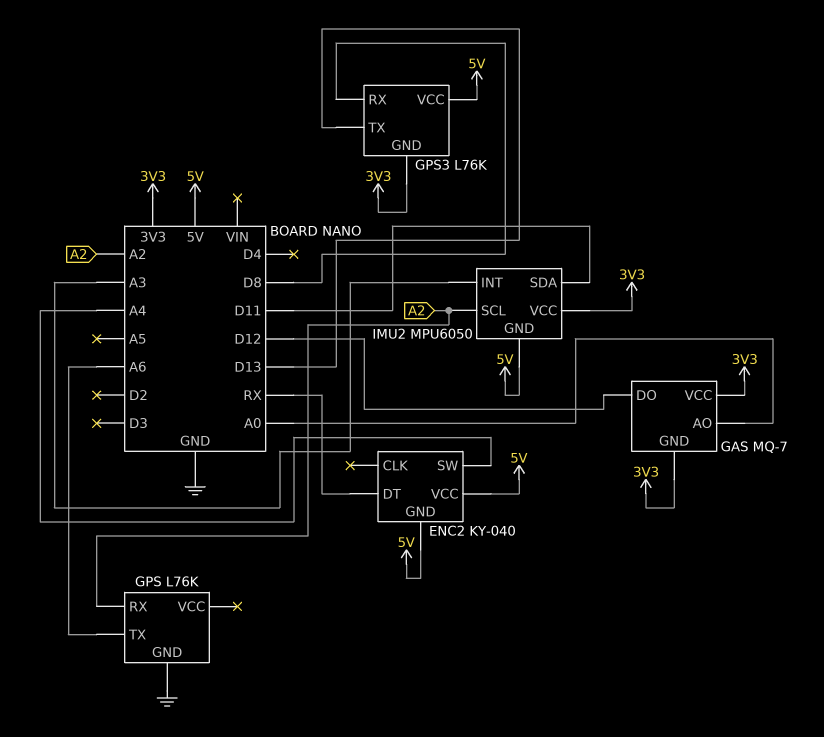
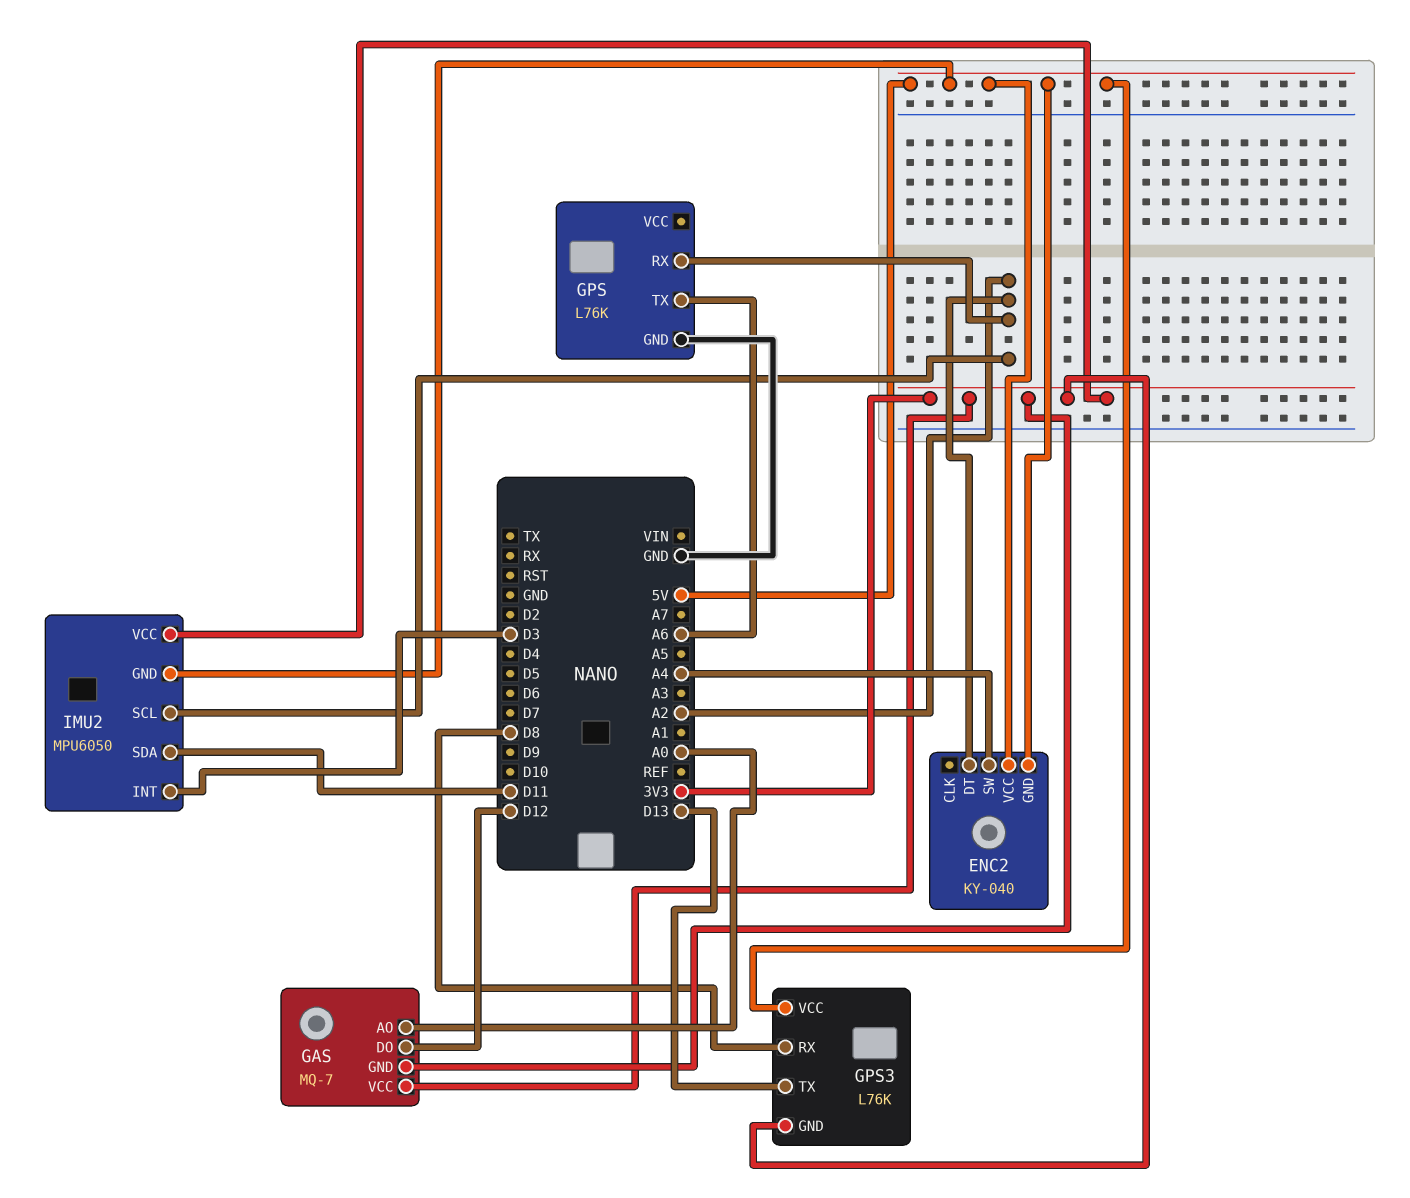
ENC2 pin DT: RX -> A2
IMU2 pin INT: A3 -> D3

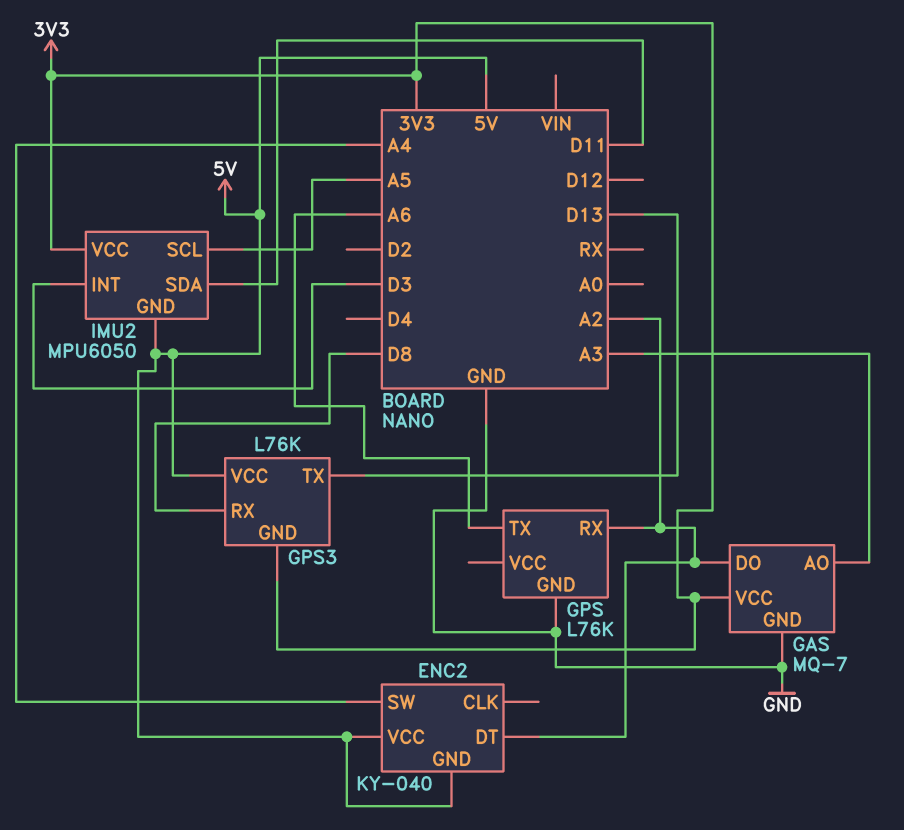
GAS pin AO: A0 -> A3
GAS pin DO: D12 -> A2
GAS pin GND: 3V3 -> GND
IMU2 pin SCL: A2 -> A5

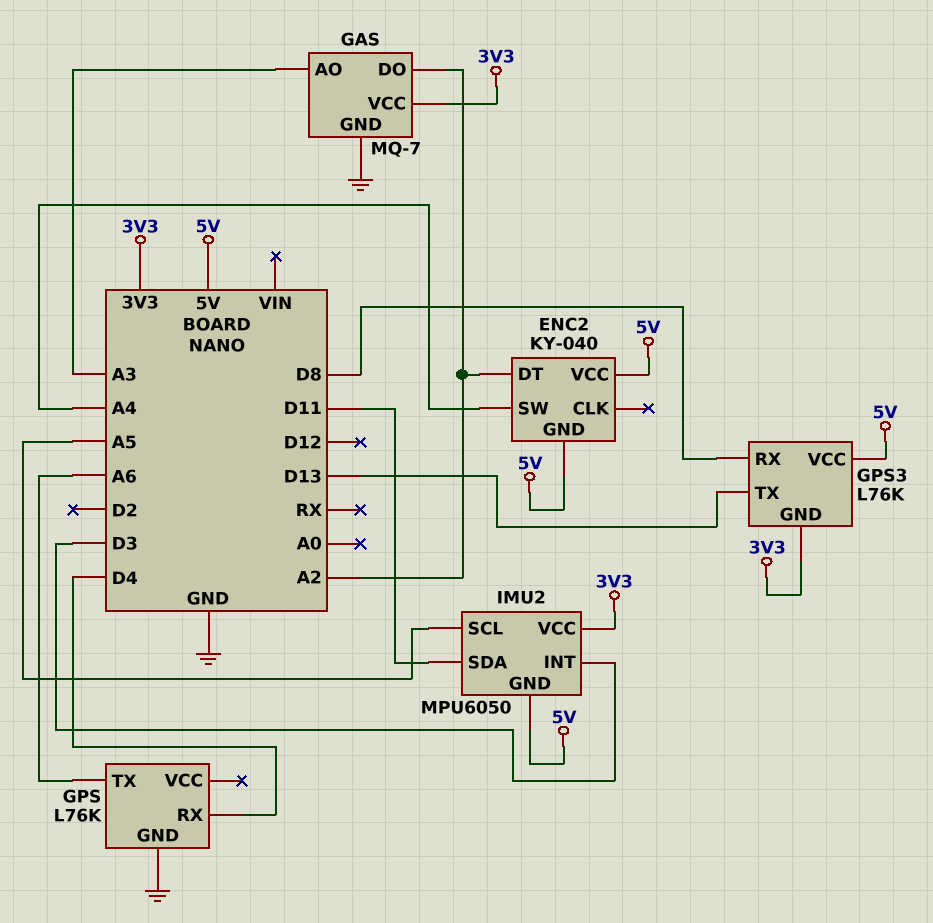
GPS pin RX: A2 -> D4

